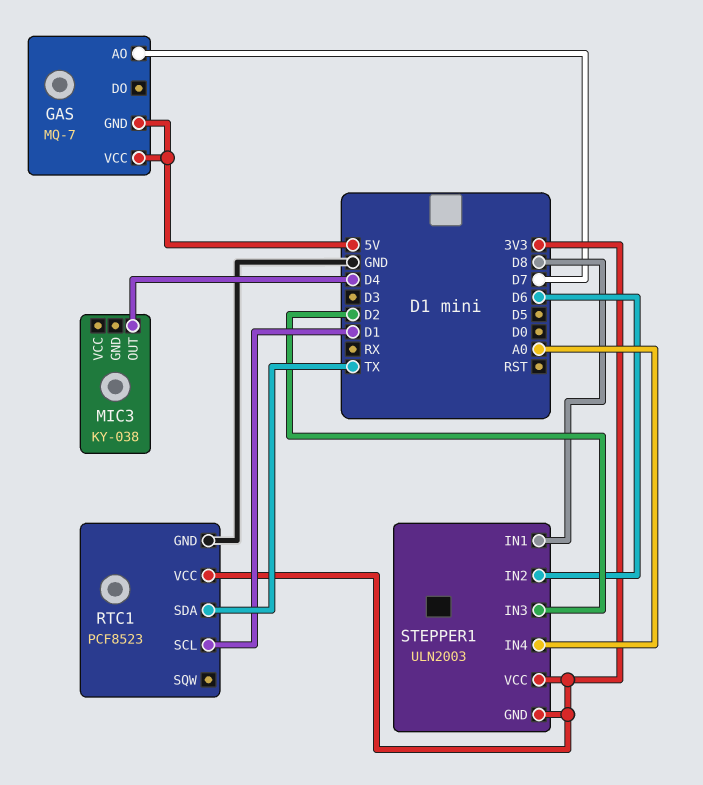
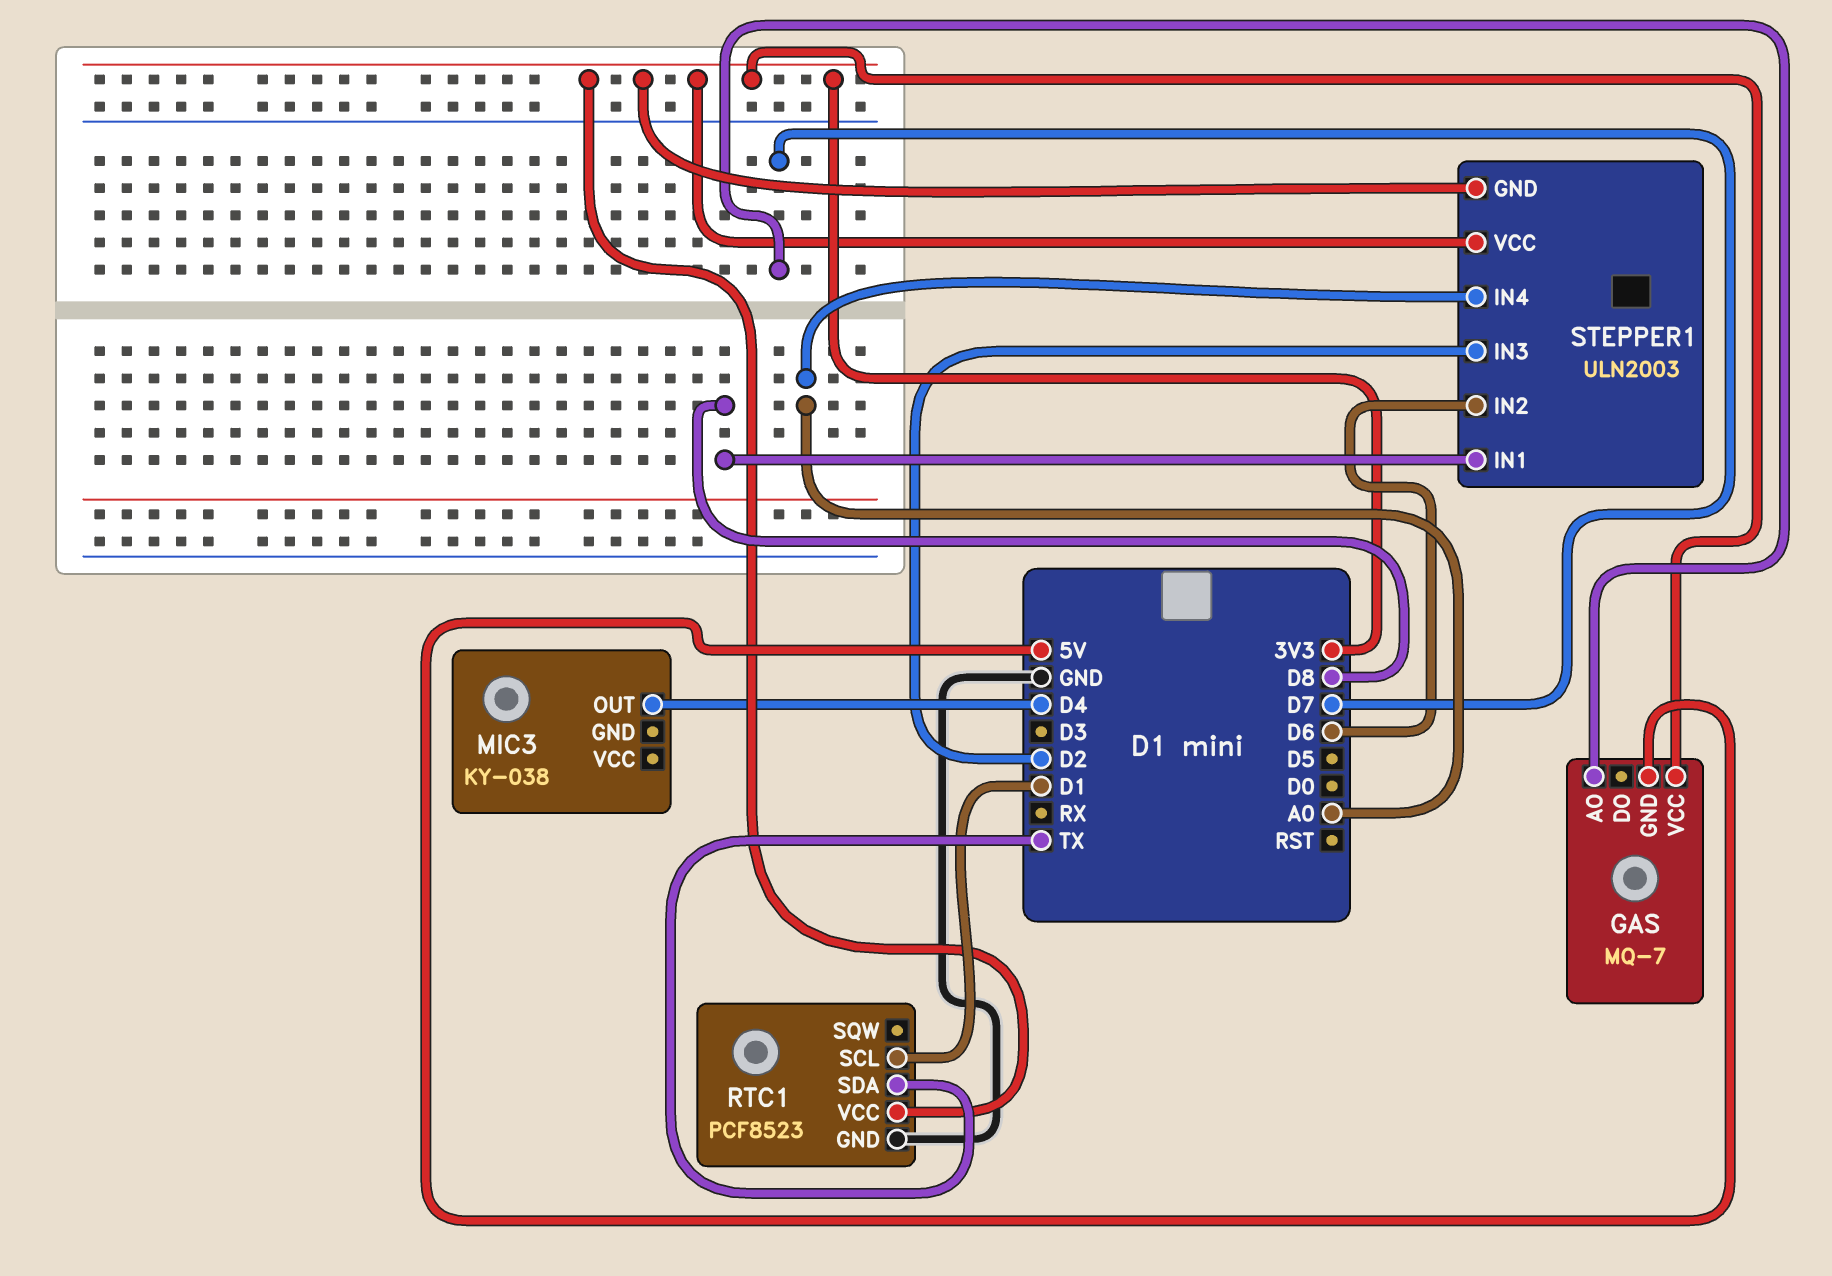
GAS pin VCC: 5V -> 3V3

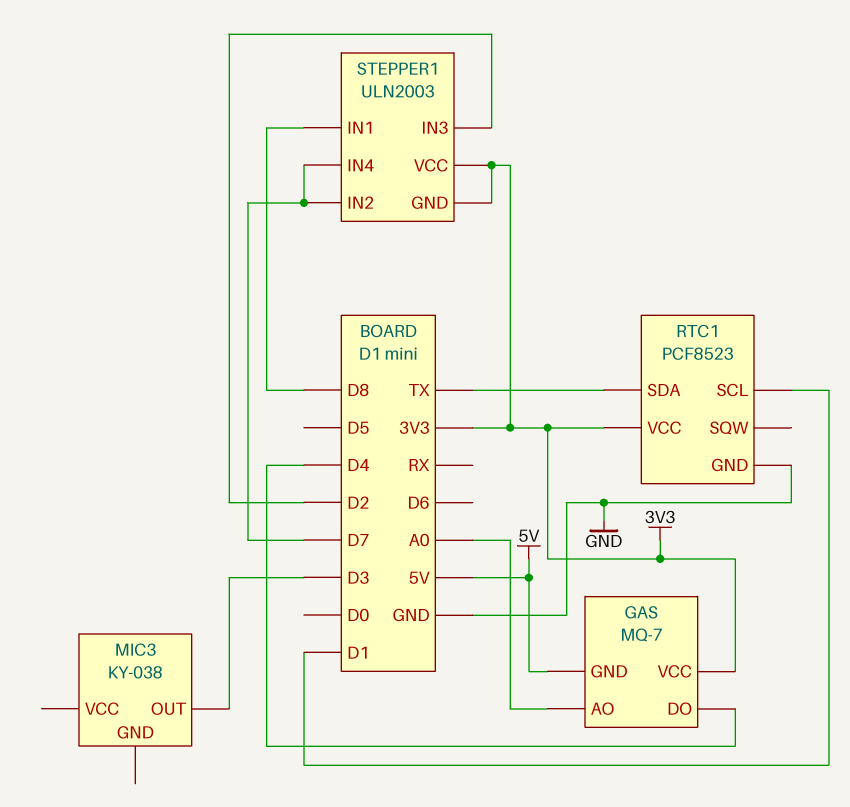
GAS pin AO: D7 -> A0
GAS pin DO: none -> D4
MIC3 pin OUT: D4 -> D3
STEPPER1 pin IN2: D6 -> D7
STEPPER1 pin IN4: A0 -> D7

